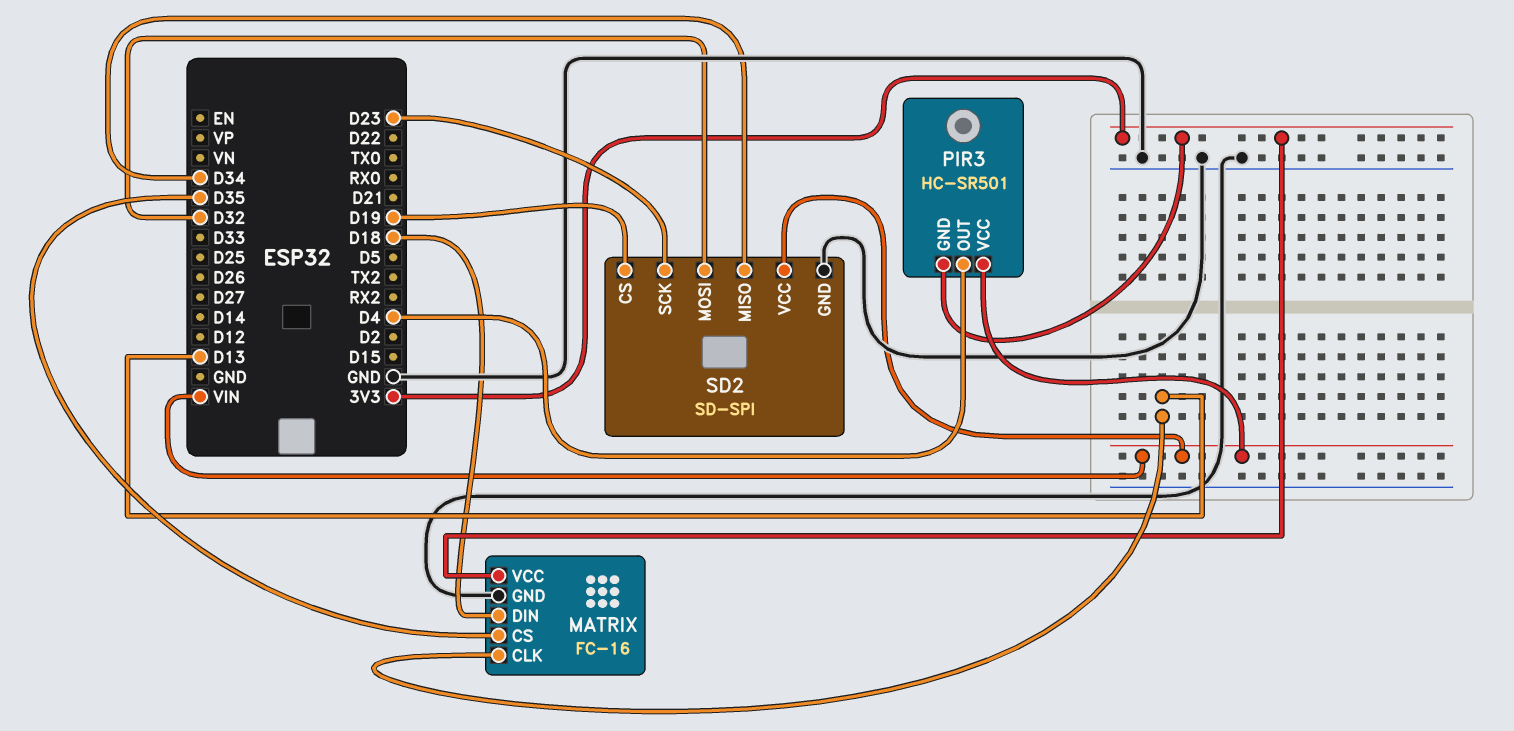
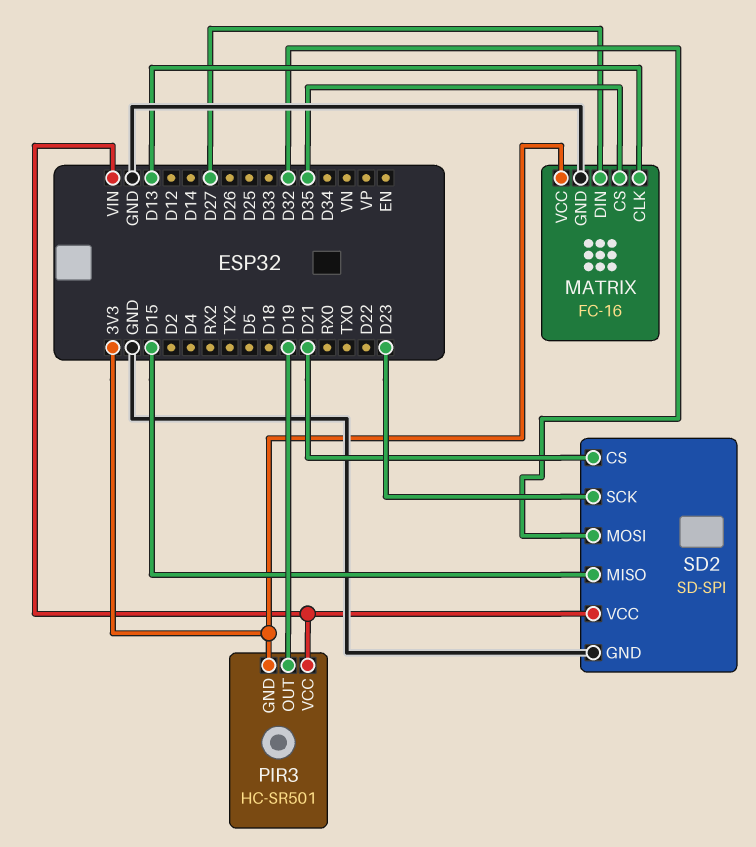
MATRIX pin DIN: D18 -> D27
PIR3 pin OUT: D4 -> D19
SD2 pin CS: D19 -> D21
SD2 pin MISO: D34 -> D15

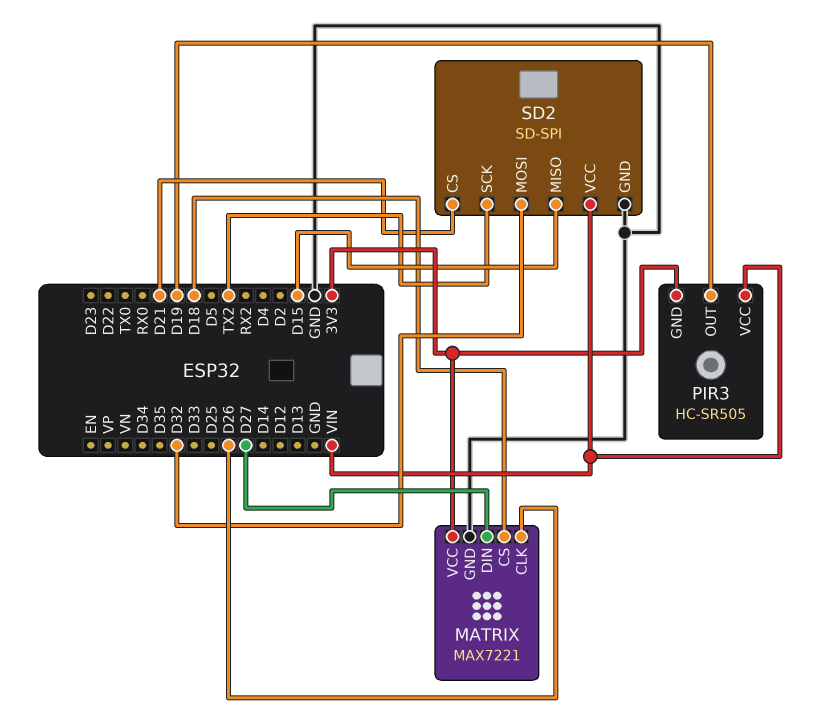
MATRIX: FC-16 -> MAX7221
MATRIX pin CLK: D13 -> D26
MATRIX pin CS: D35 -> D18
PIR3: HC-SR501 -> HC-SR505
SD2 pin SCK: D23 -> TX2

